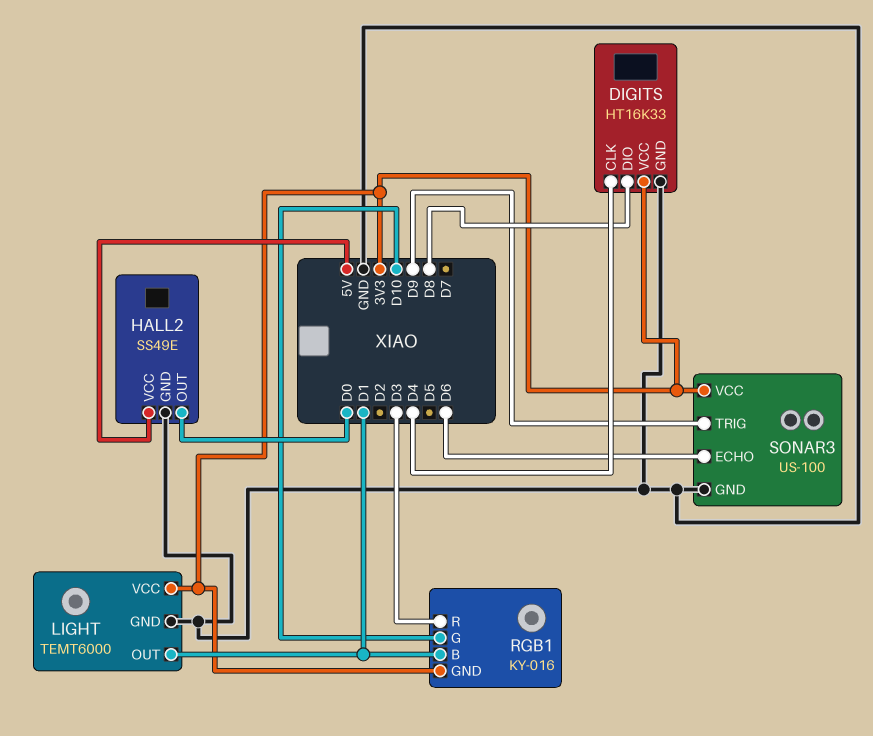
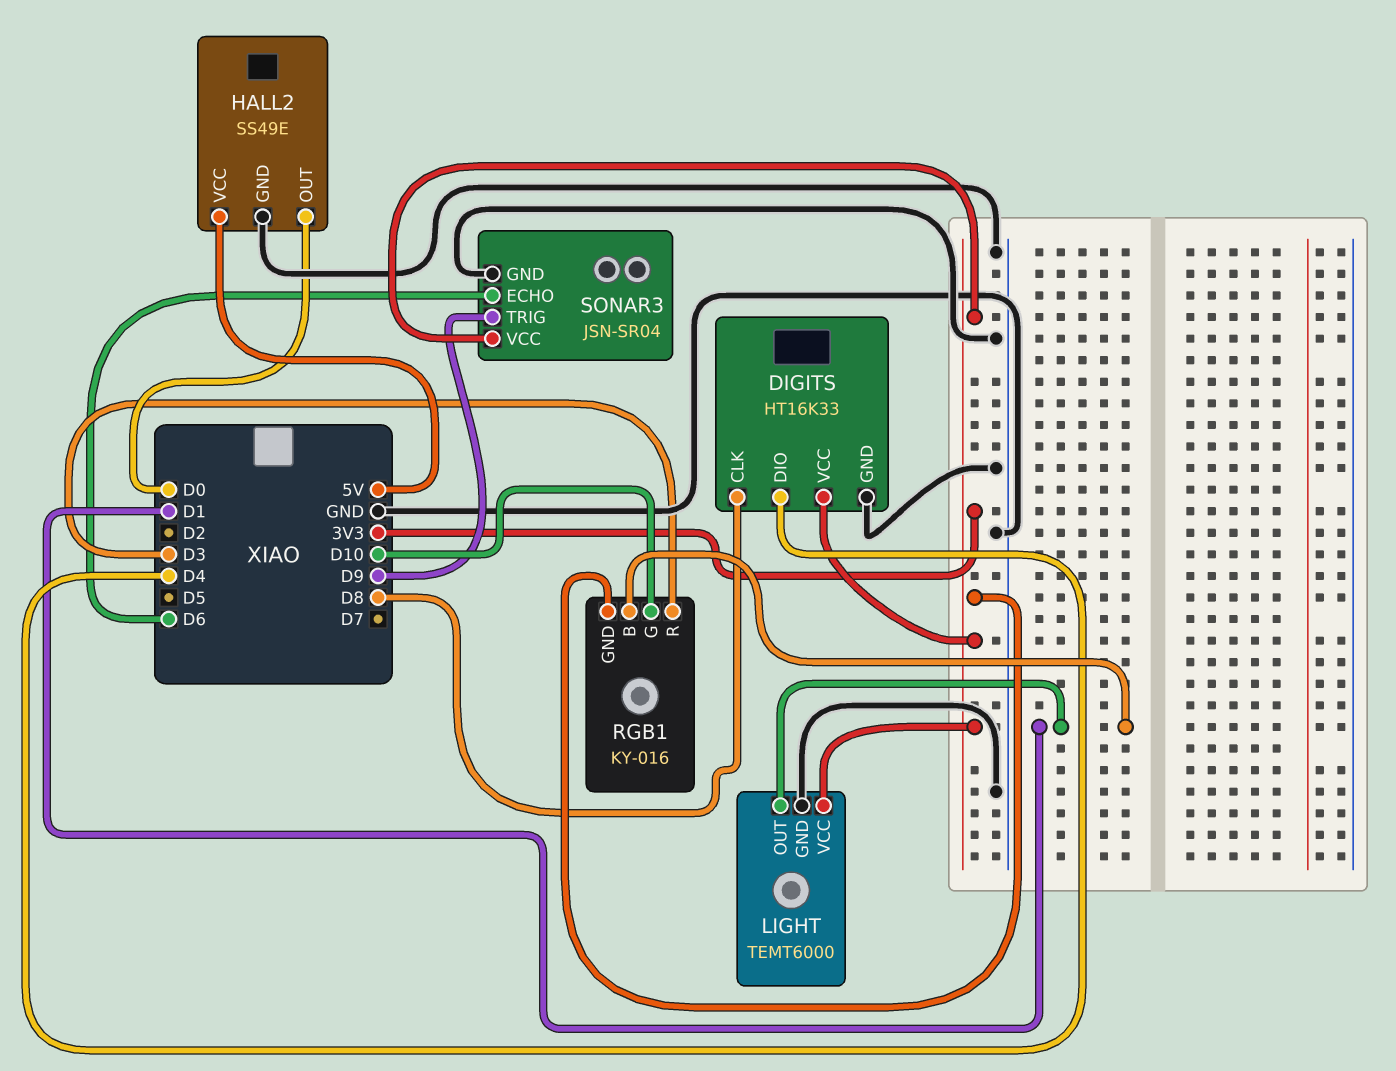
DIGITS pin CLK: D4 -> D8
DIGITS pin DIO: D8 -> D4
SONAR3: US-100 -> JSN-SR04

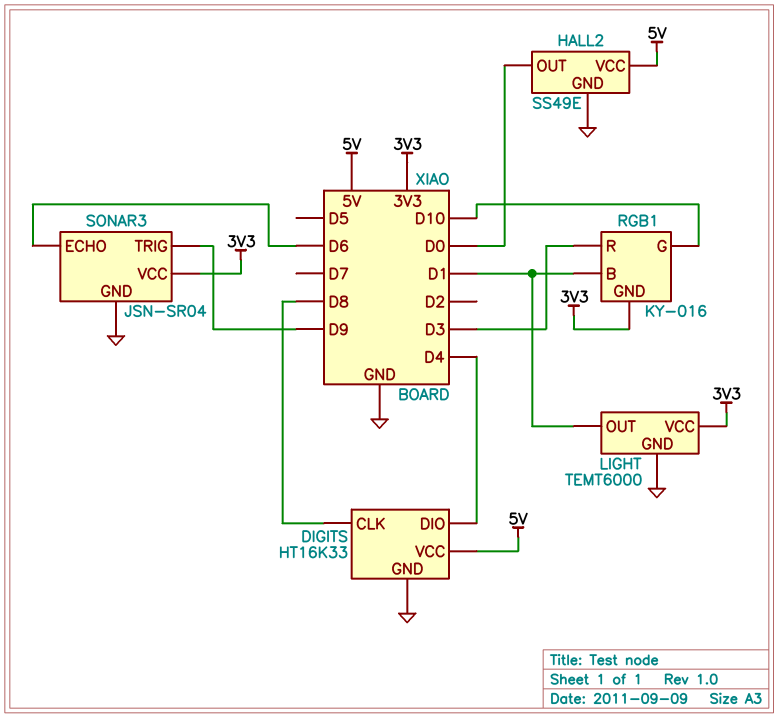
DIGITS pin VCC: 3V3 -> 5V

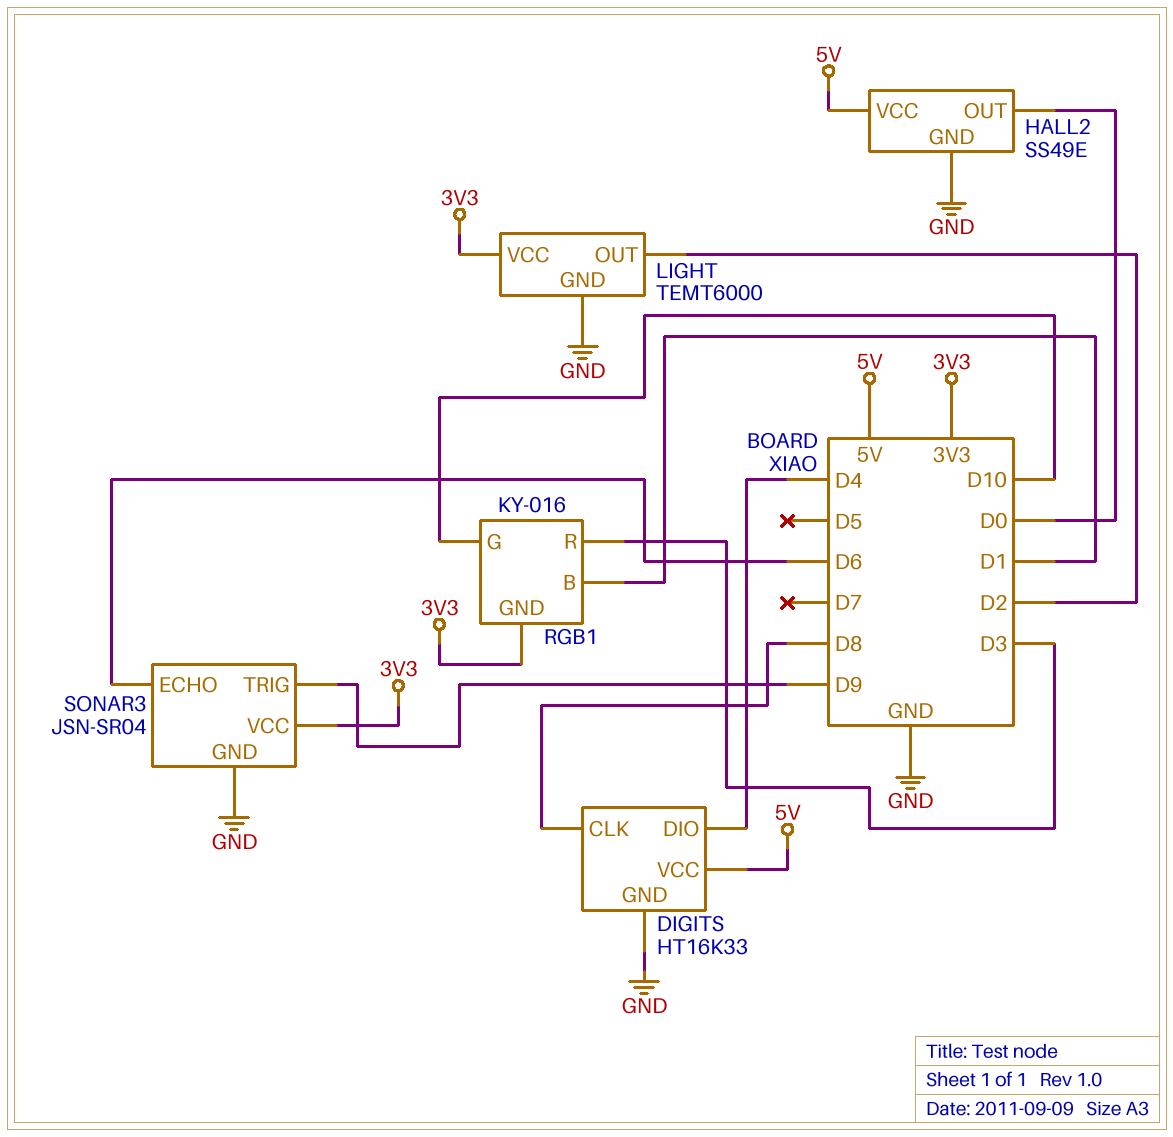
LIGHT pin OUT: D1 -> D2

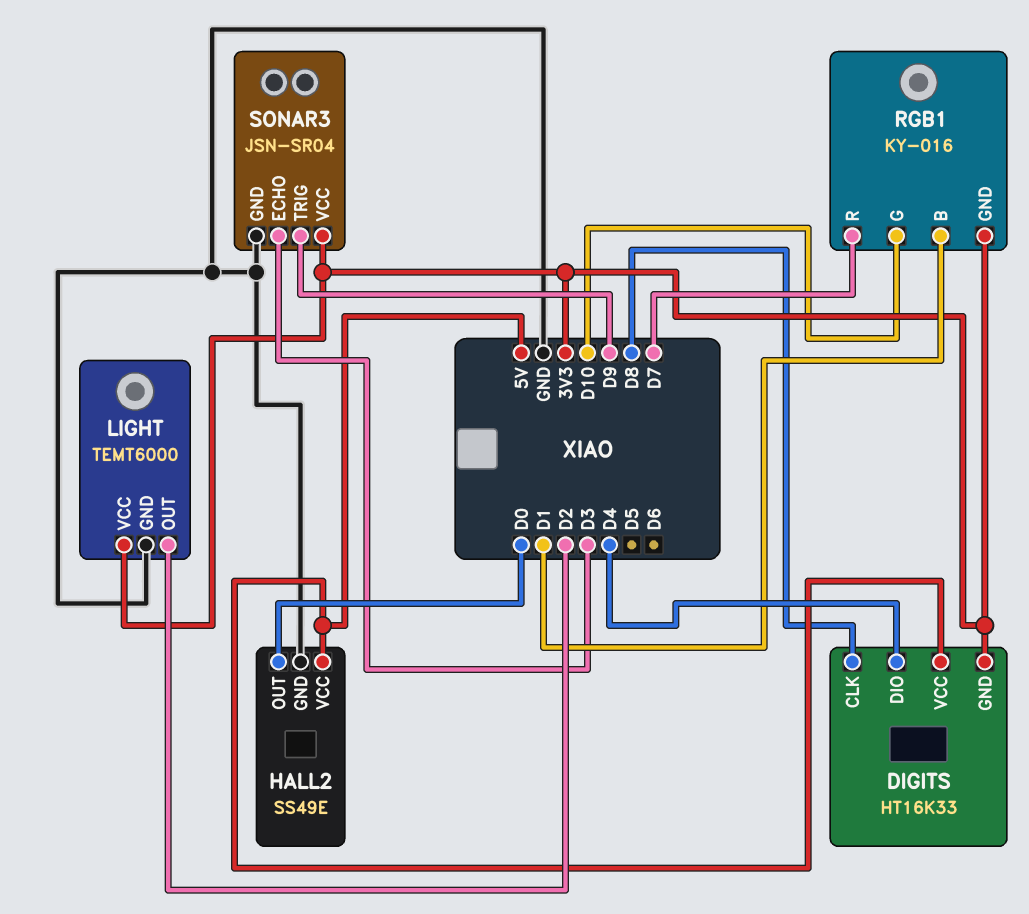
DIGITS pin GND: GND -> 3V3
RGB1 pin R: D3 -> D7
SONAR3 pin ECHO: D6 -> D3

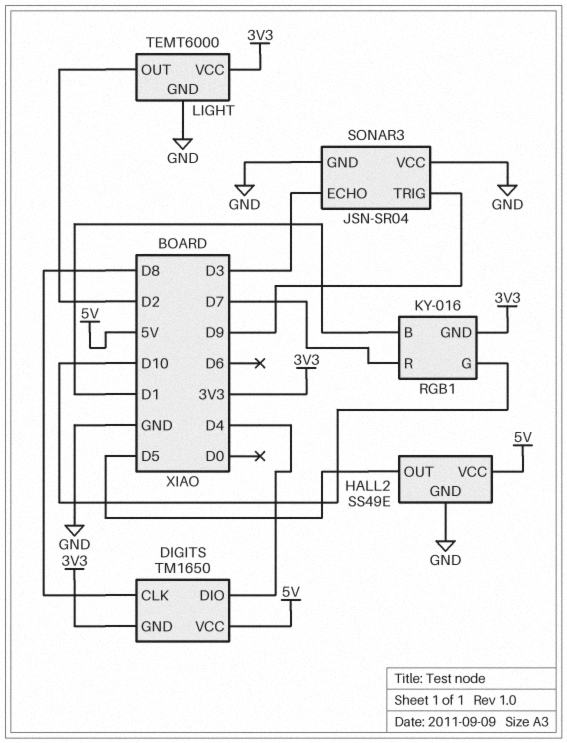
DIGITS: HT16K33 -> TM1650
HALL2 pin OUT: D0 -> D5
SONAR3 pin VCC: 3V3 -> GND

